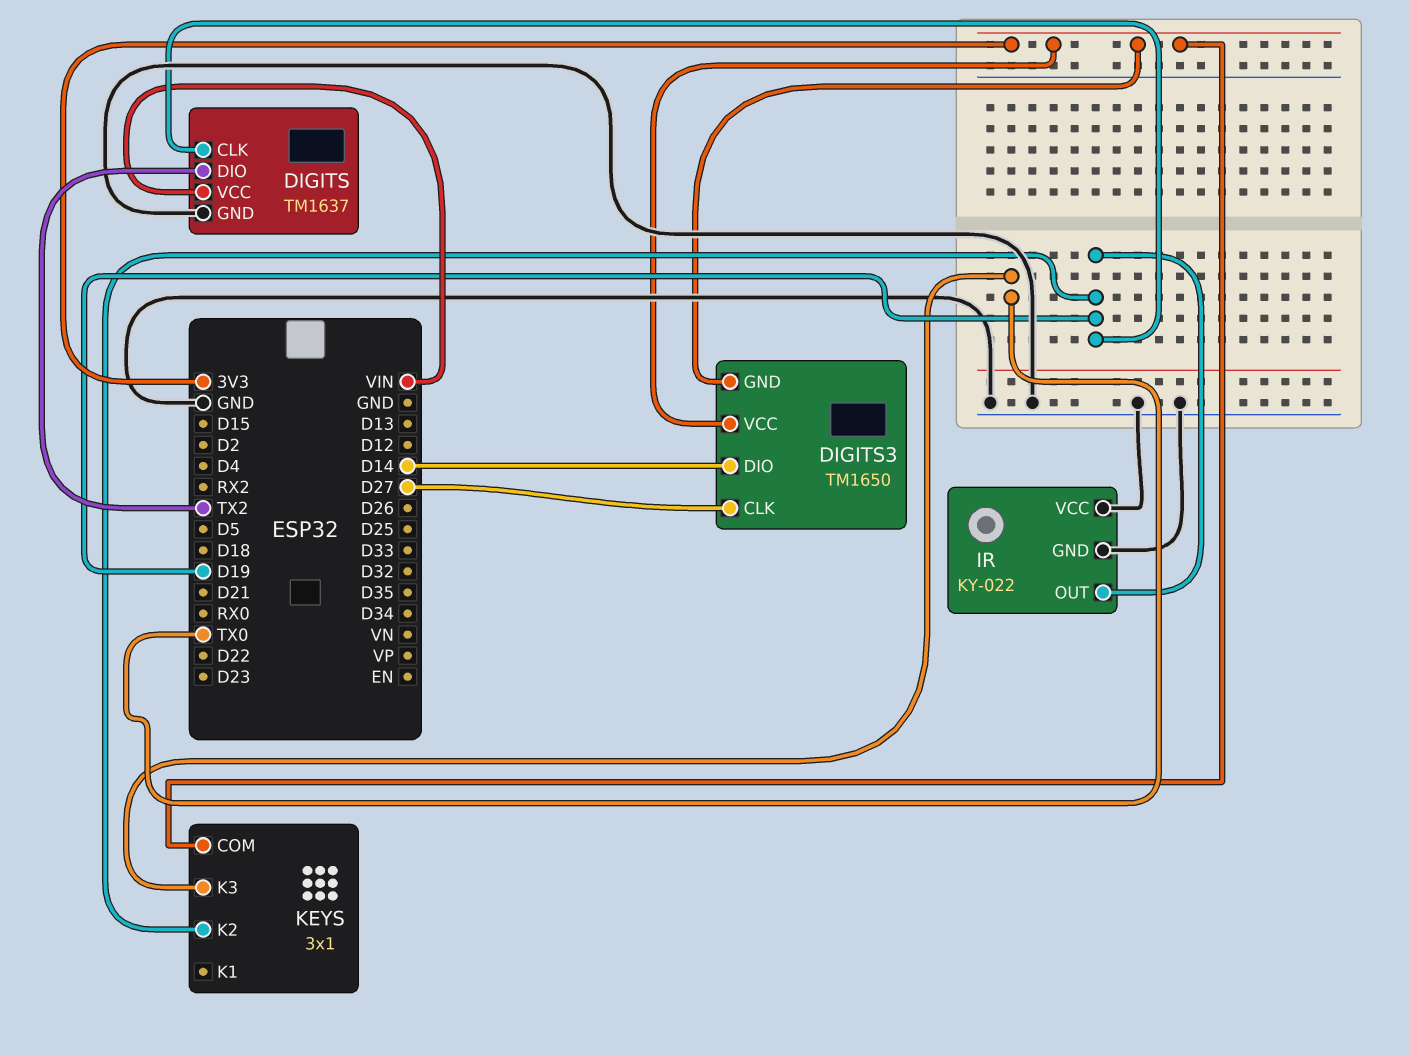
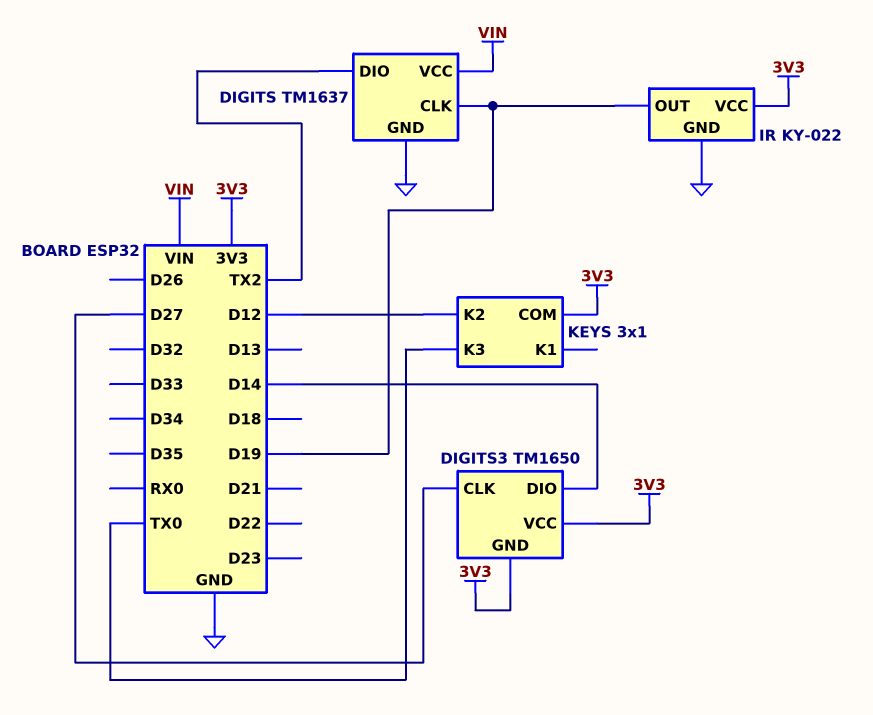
IR pin VCC: GND -> 3V3
KEYS pin K2: D19 -> D12

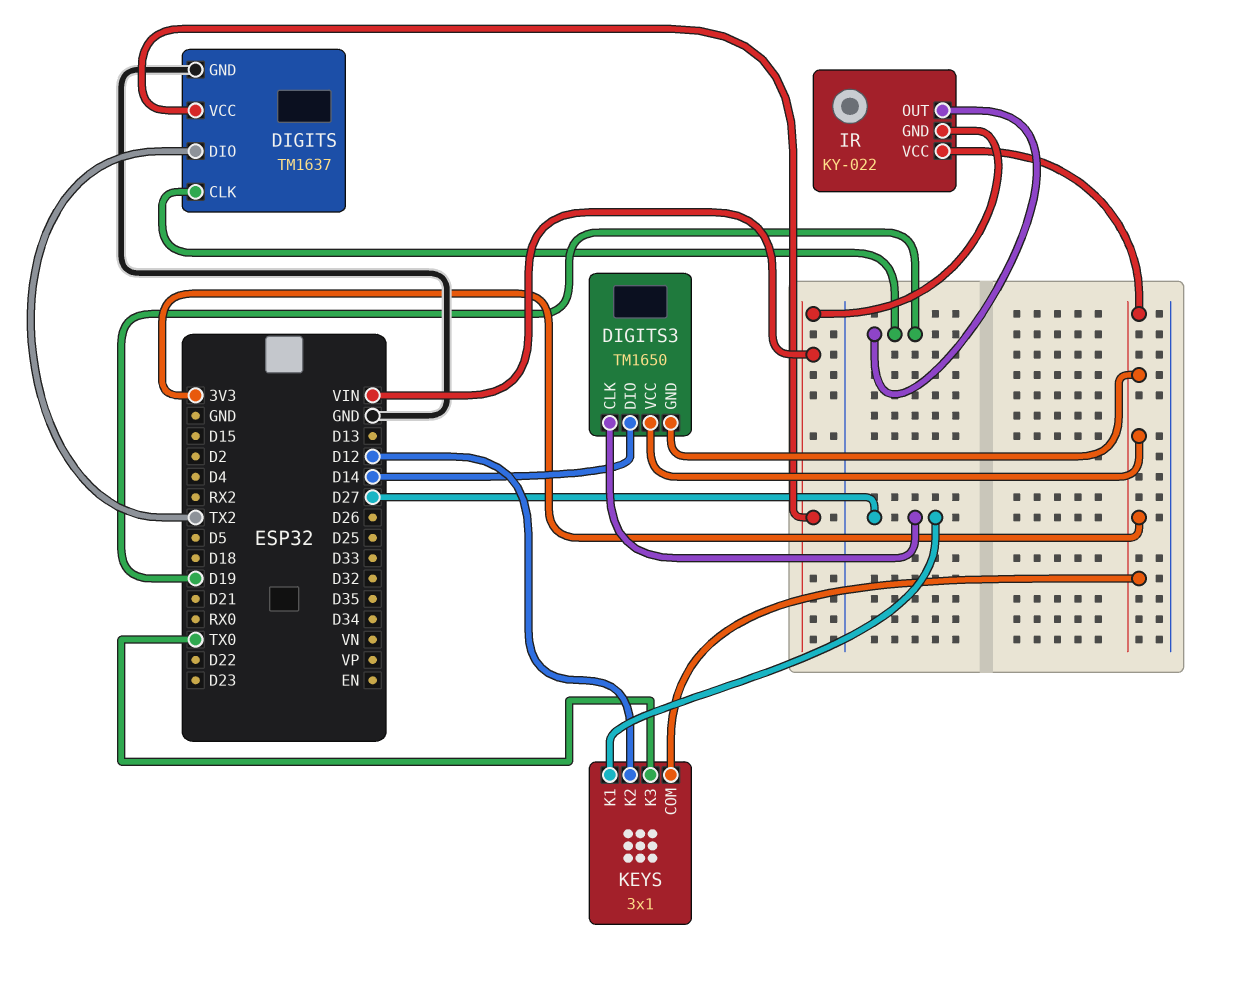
IR pin GND: GND -> VIN
KEYS pin K1: none -> D27

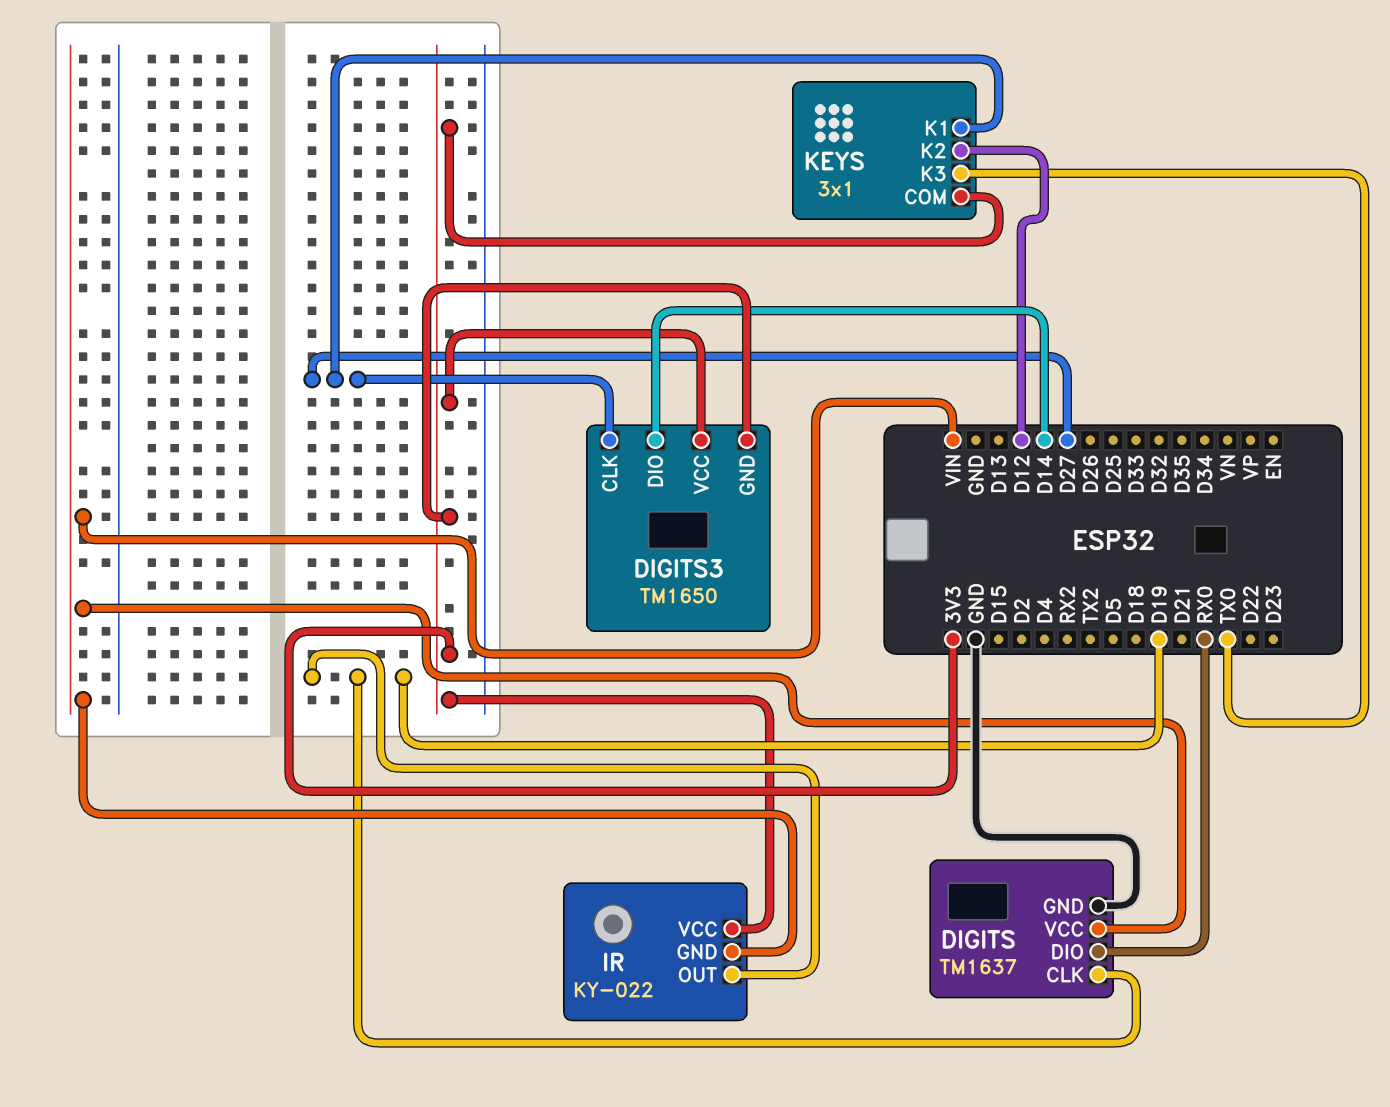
DIGITS pin DIO: TX2 -> RX0

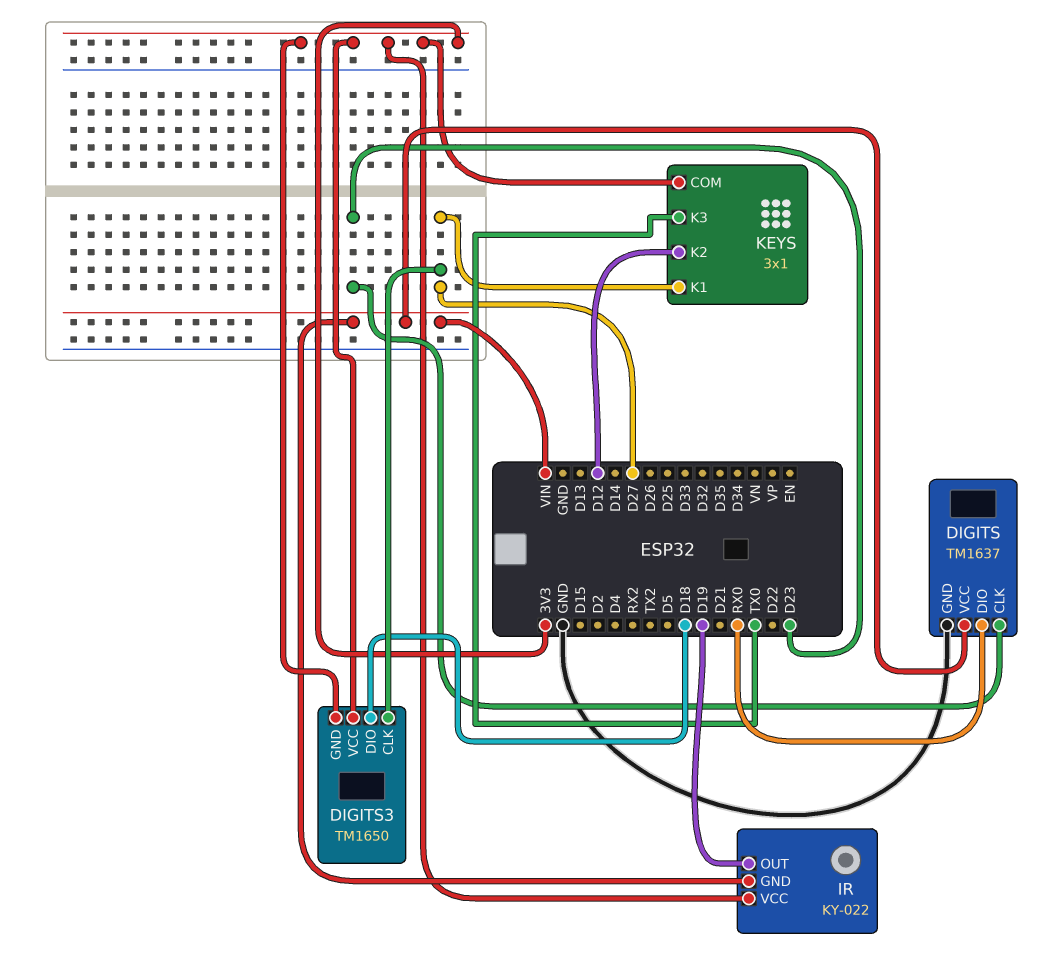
DIGITS pin CLK: D19 -> D23
DIGITS3 pin DIO: D14 -> D18

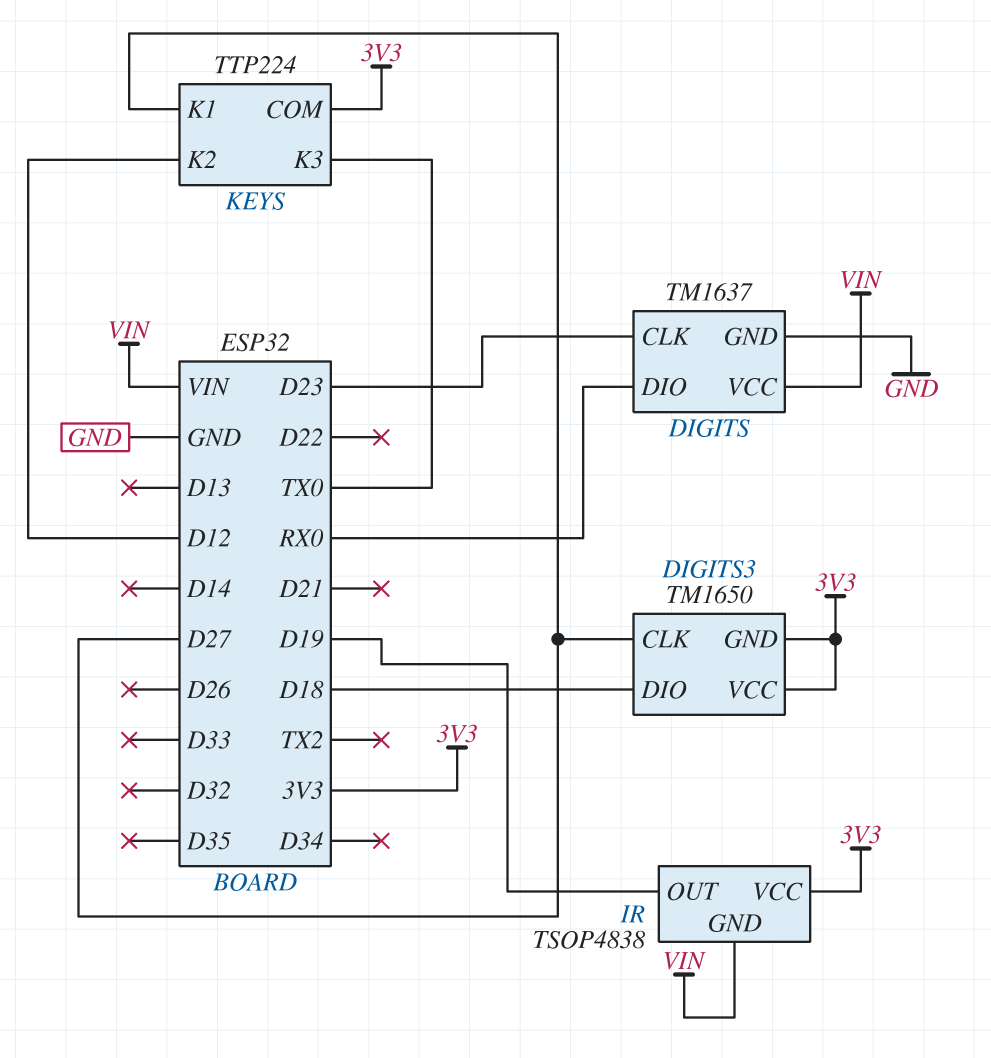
IR: KY-022 -> TSOP4838
KEYS: 3x1 -> TTP224

